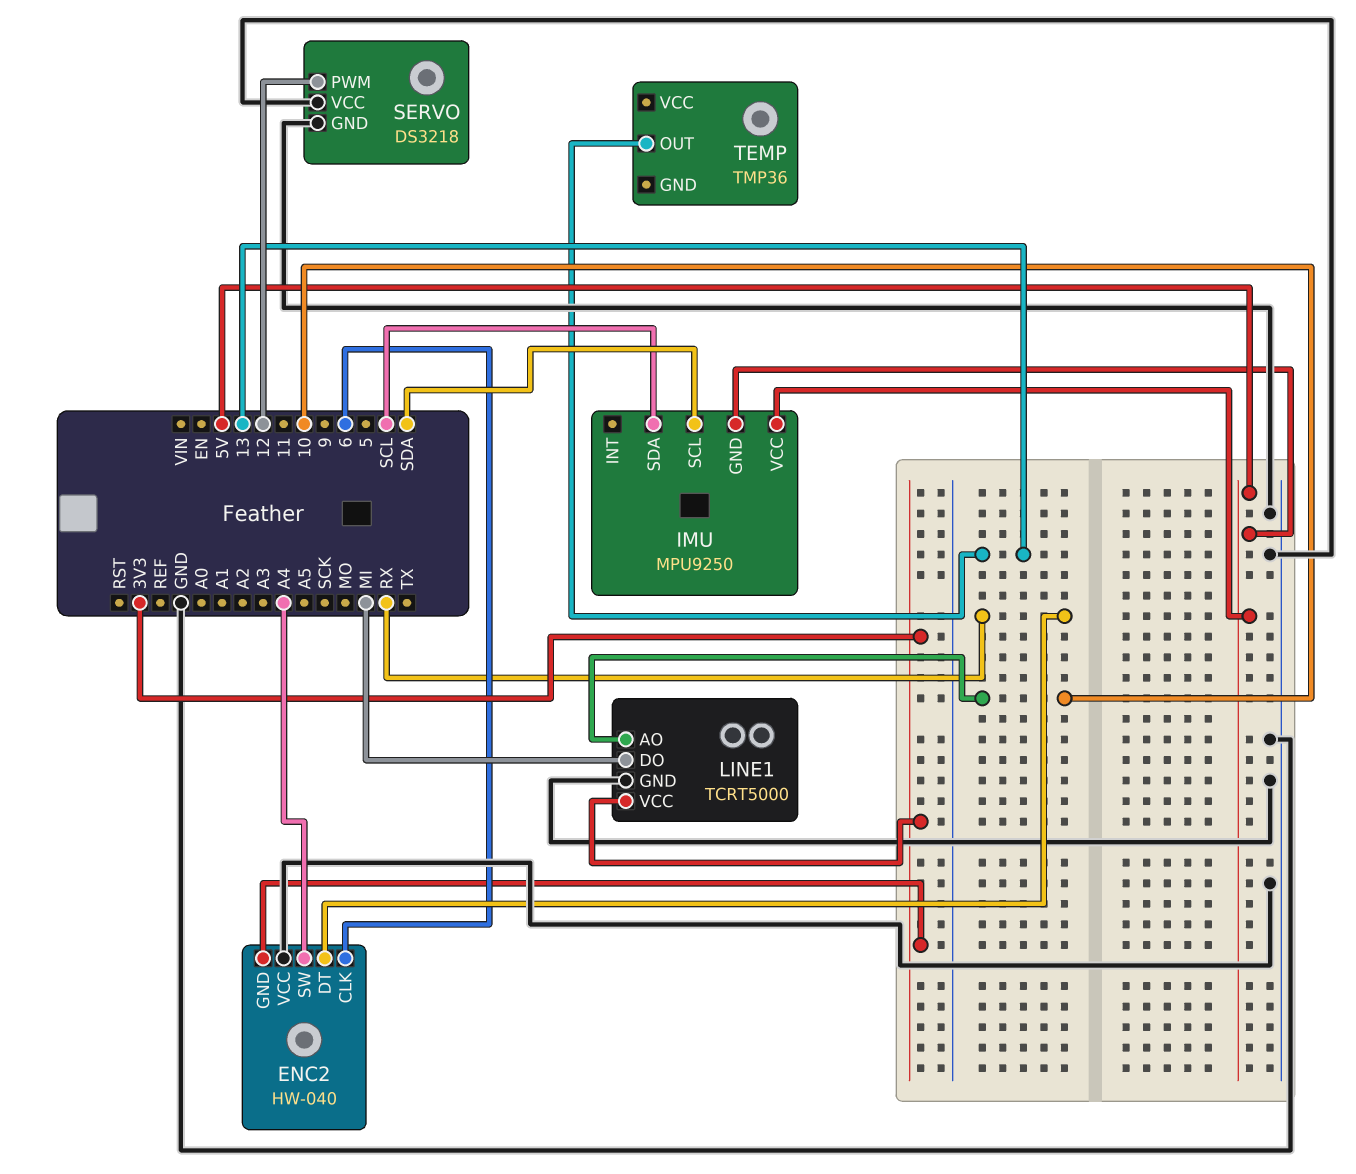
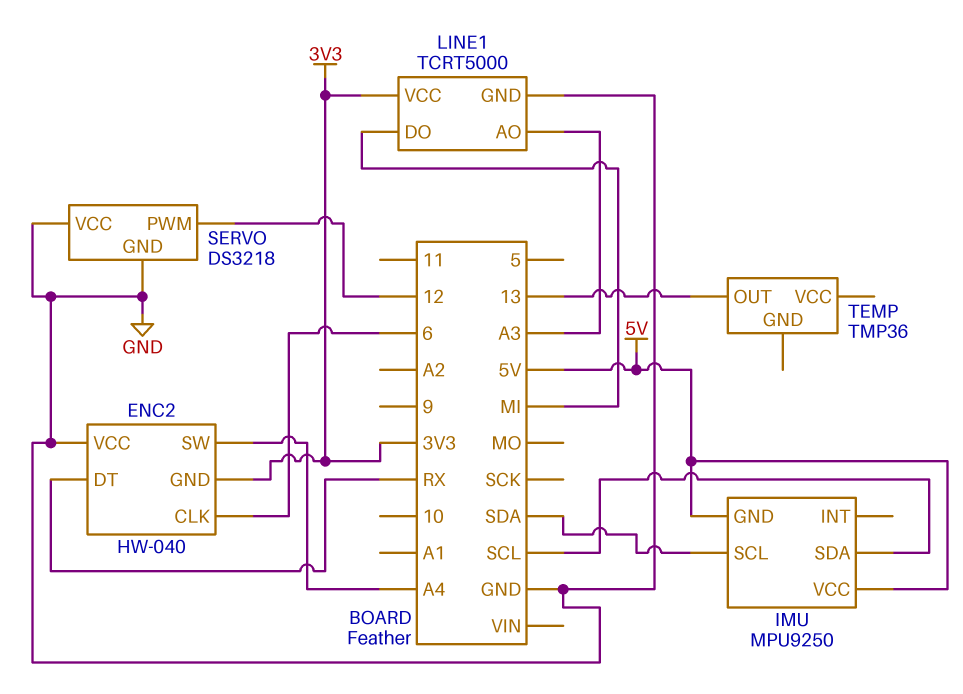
LINE1 pin AO: 10 -> A3

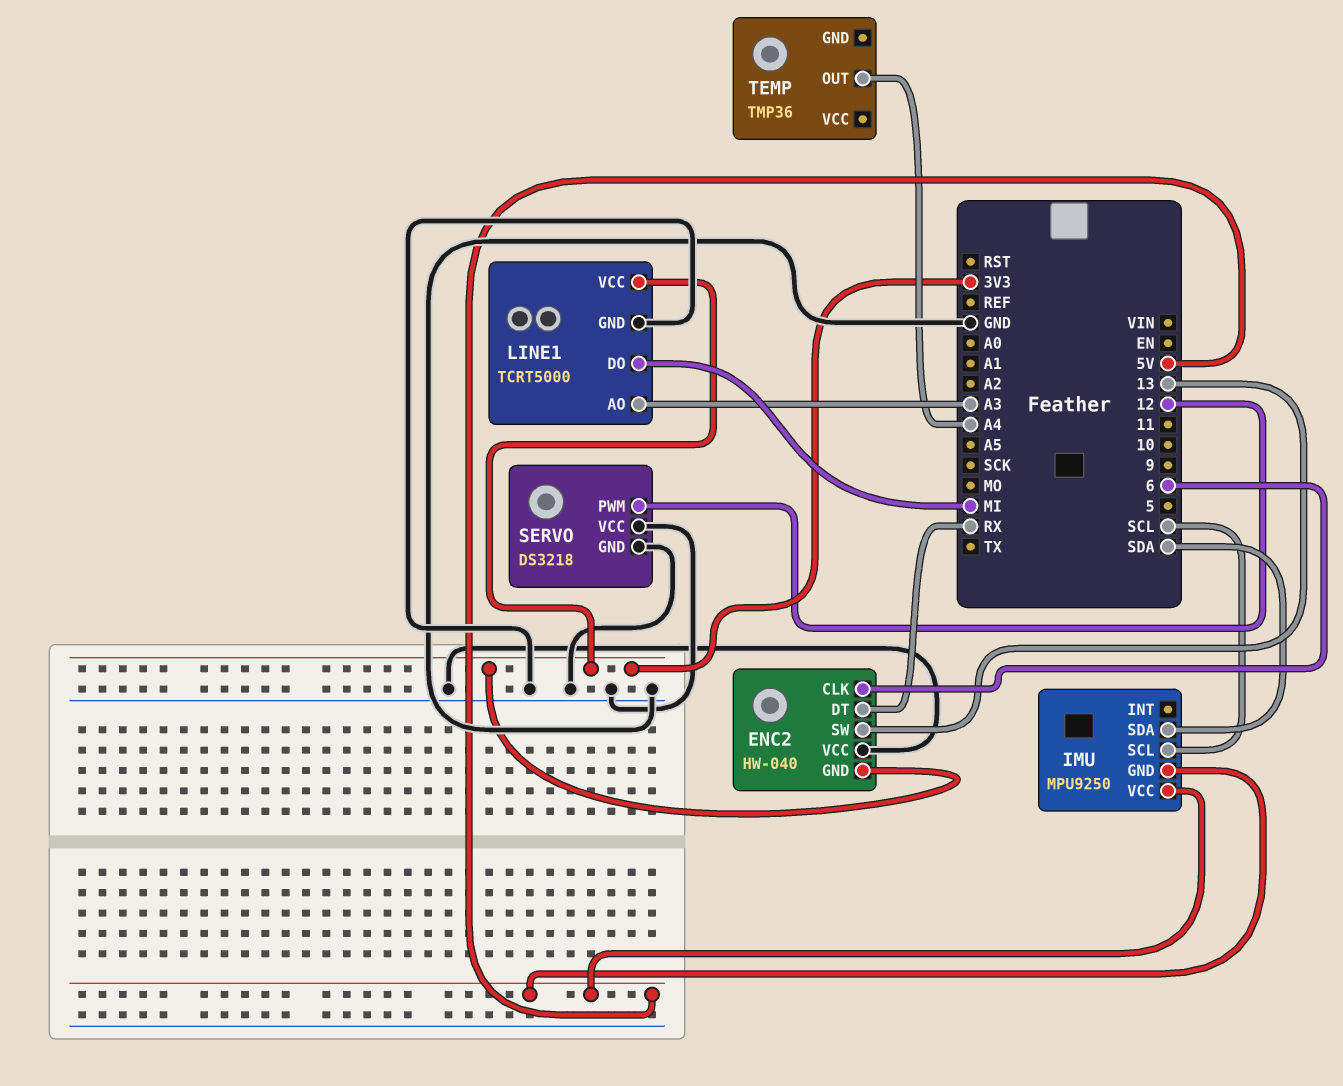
ENC2 pin SW: A4 -> 13
IMU pin SCL: SDA -> SCL
IMU pin SDA: SCL -> SDA
TEMP pin OUT: 13 -> A4

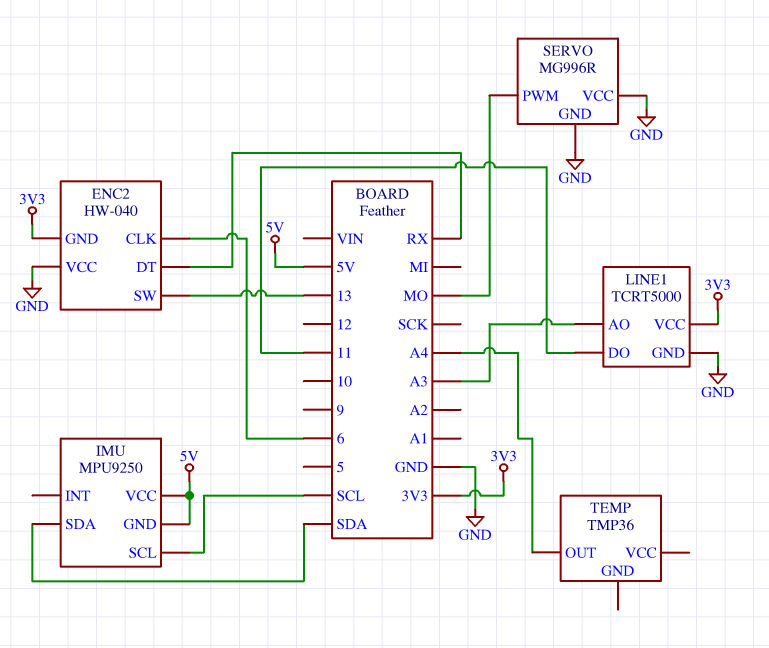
LINE1 pin DO: MI -> 11
SERVO: DS3218 -> MG996R
SERVO pin PWM: 12 -> MO

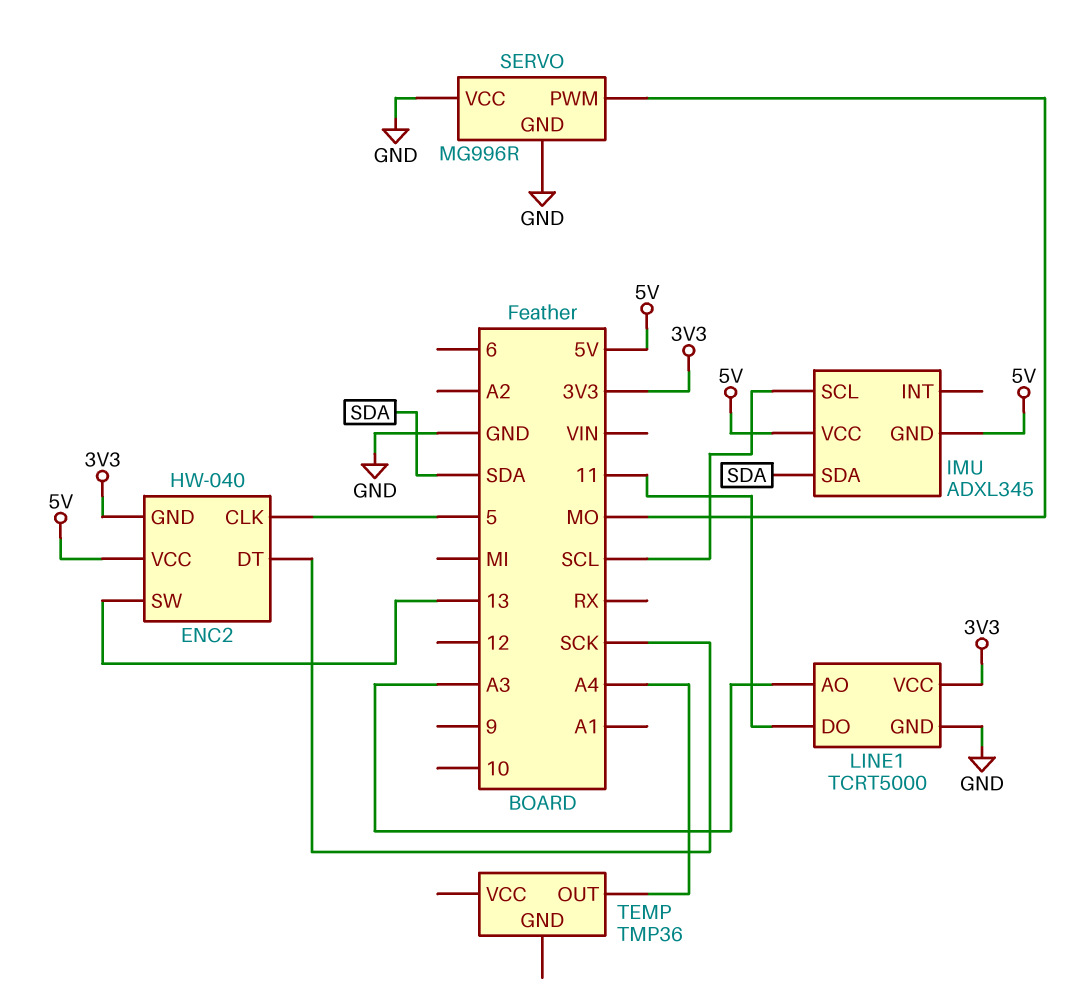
ENC2 pin CLK: 6 -> 5
ENC2 pin DT: RX -> SCK
ENC2 pin VCC: GND -> 5V
IMU: MPU9250 -> ADXL345

